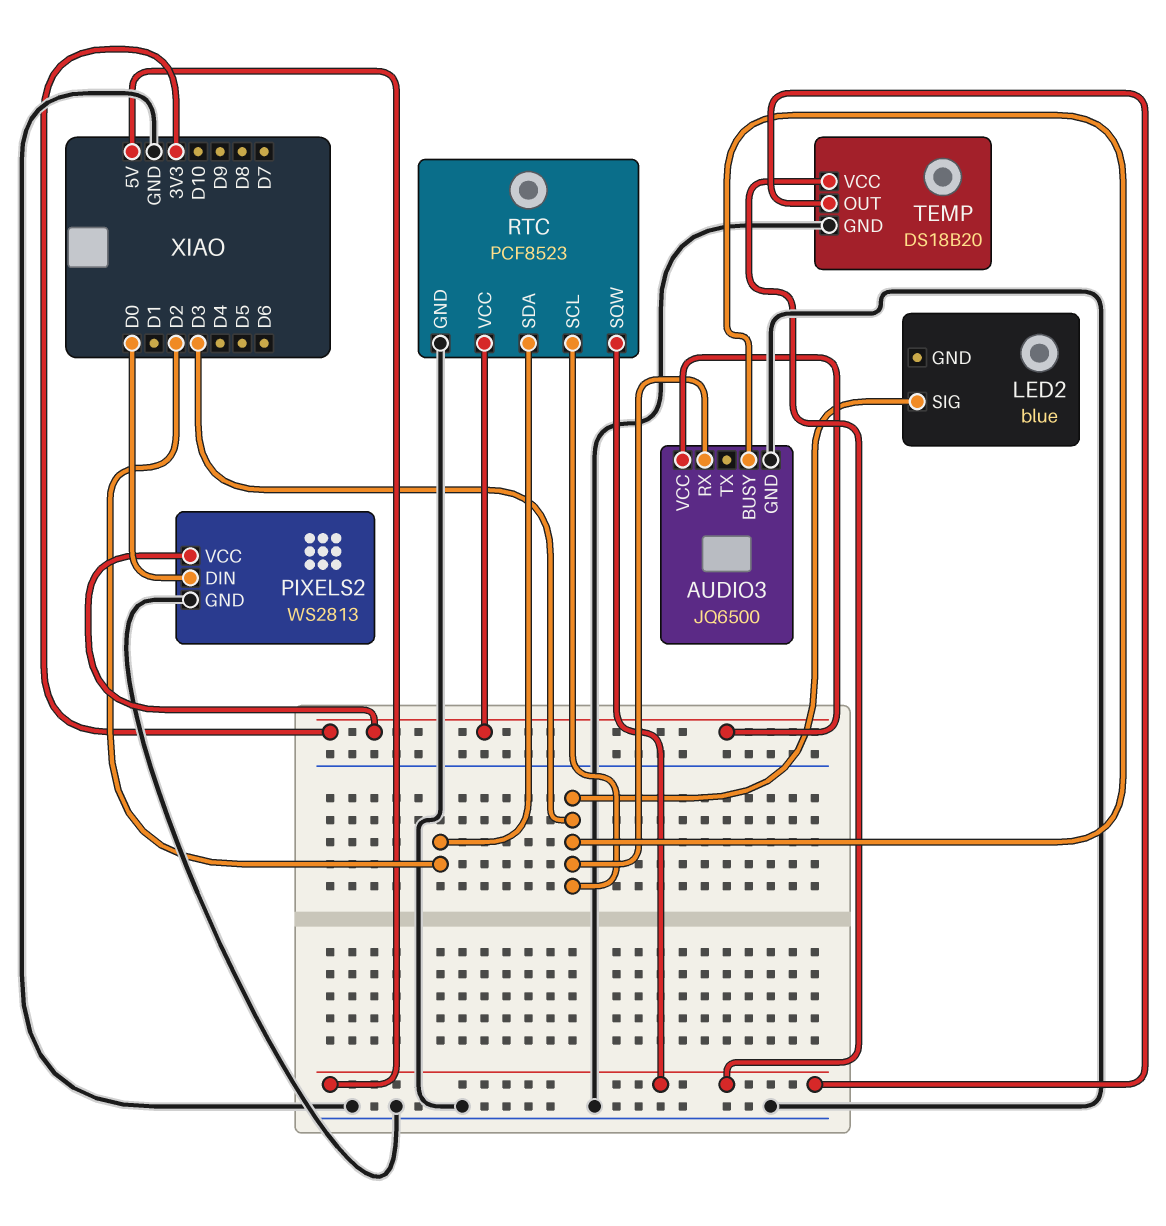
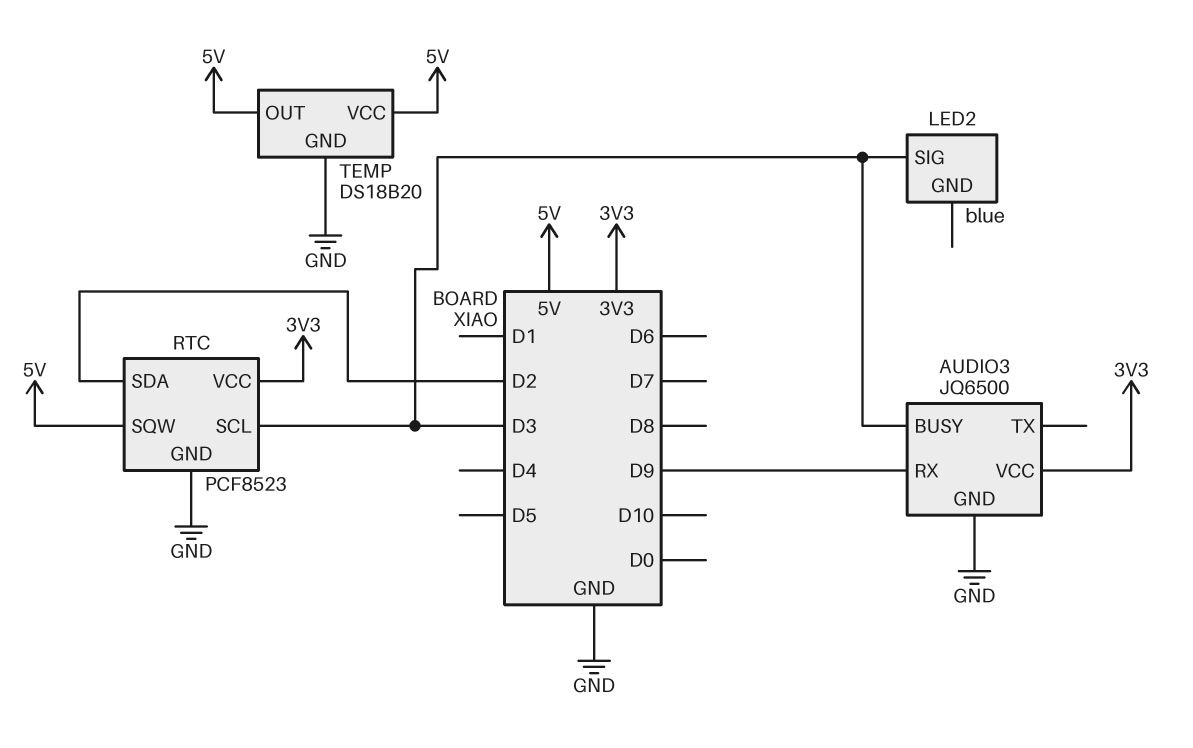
AUDIO3 pin RX: D3 -> D9
PIXELS2: WS2813 -> none
PIXELS2 pin DIN: D0 -> none
PIXELS2 pin GND: GND -> none
PIXELS2 pin VCC: 3V3 -> none

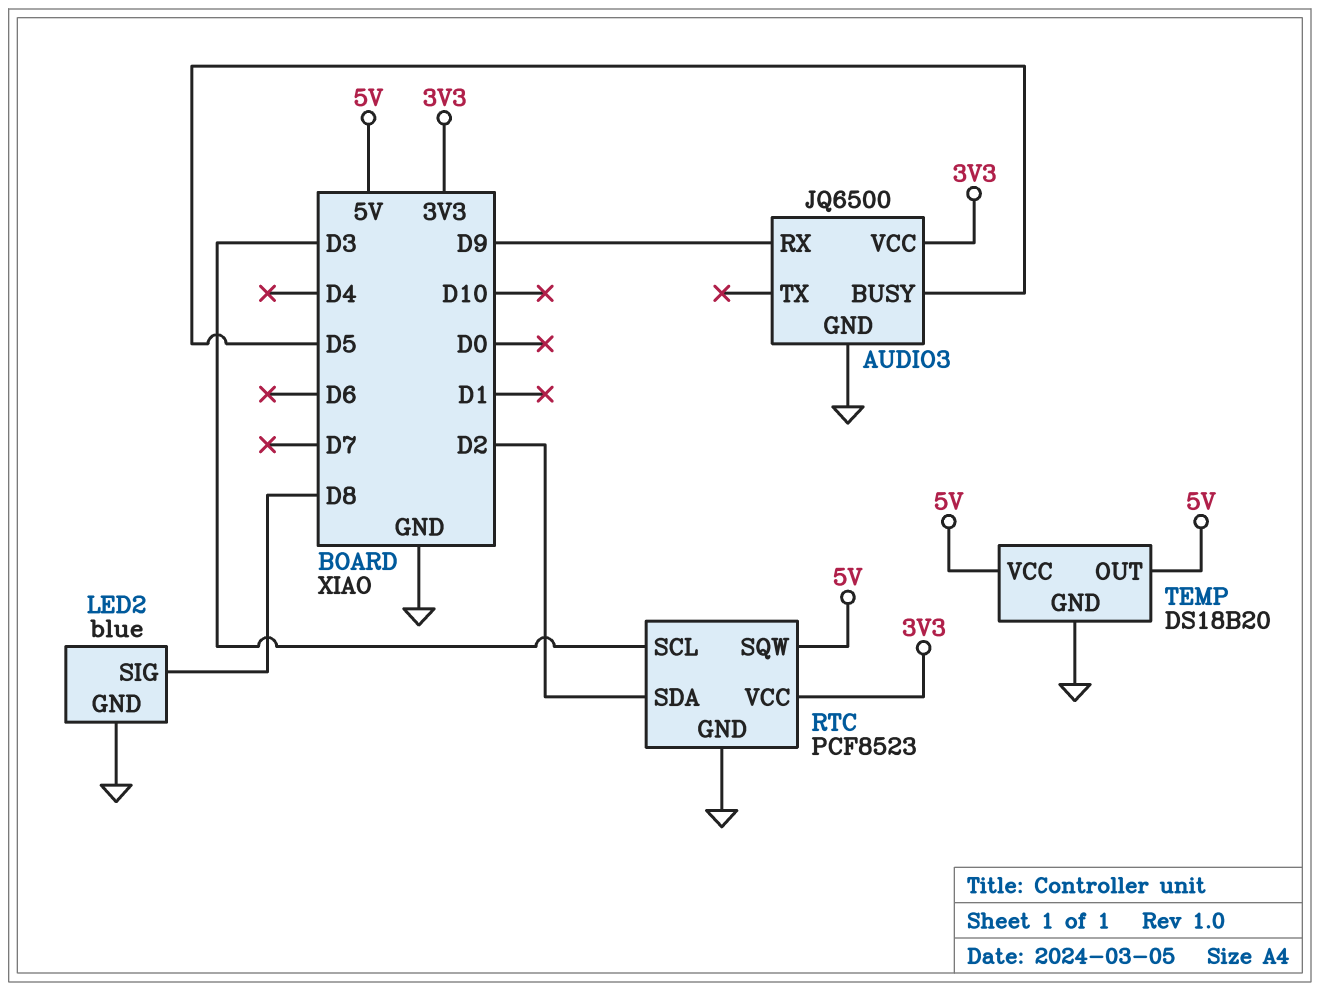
AUDIO3 pin BUSY: D3 -> D5
LED2 pin GND: none -> GND
LED2 pin SIG: D3 -> D8

